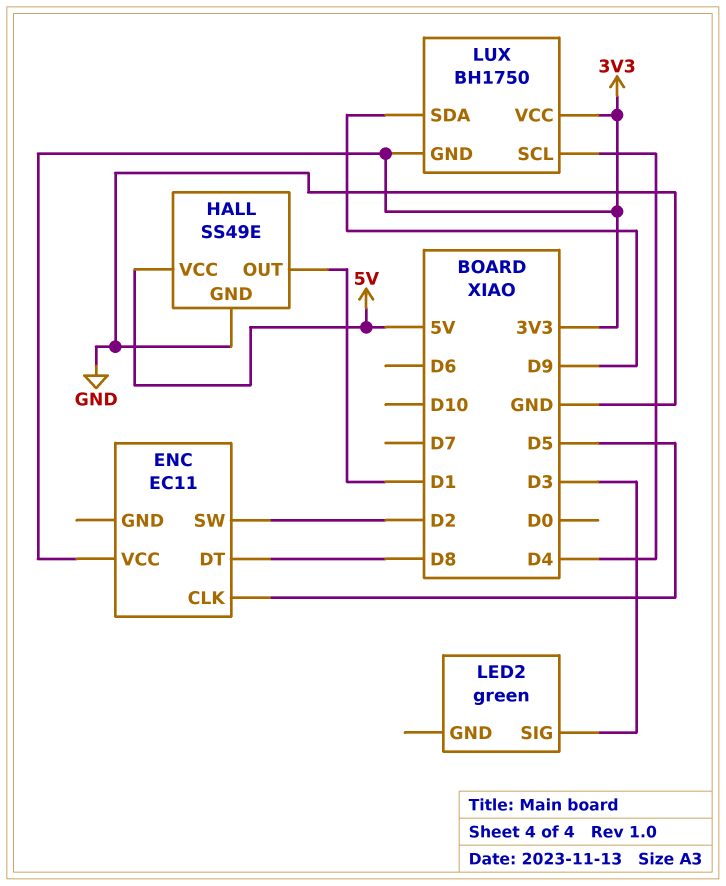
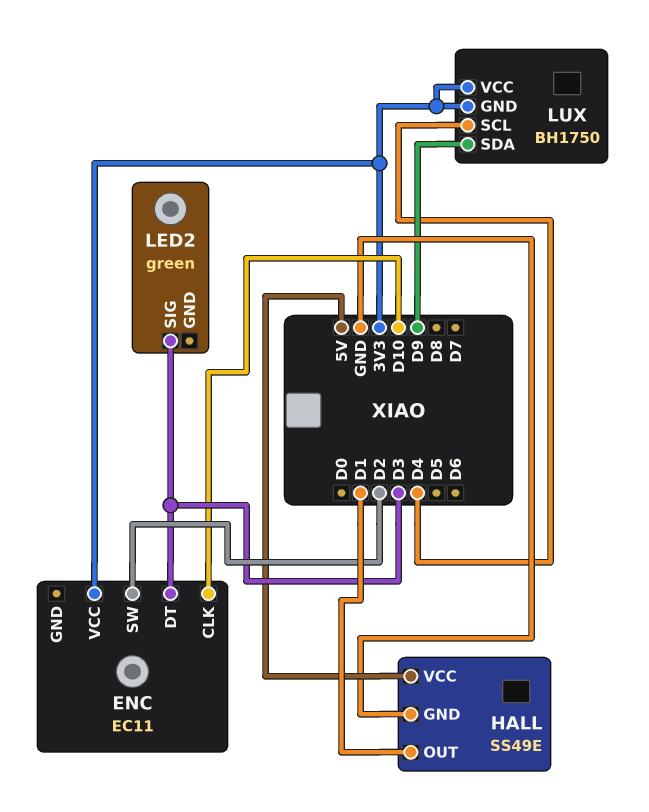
ENC pin CLK: D5 -> D10
ENC pin DT: D8 -> D3

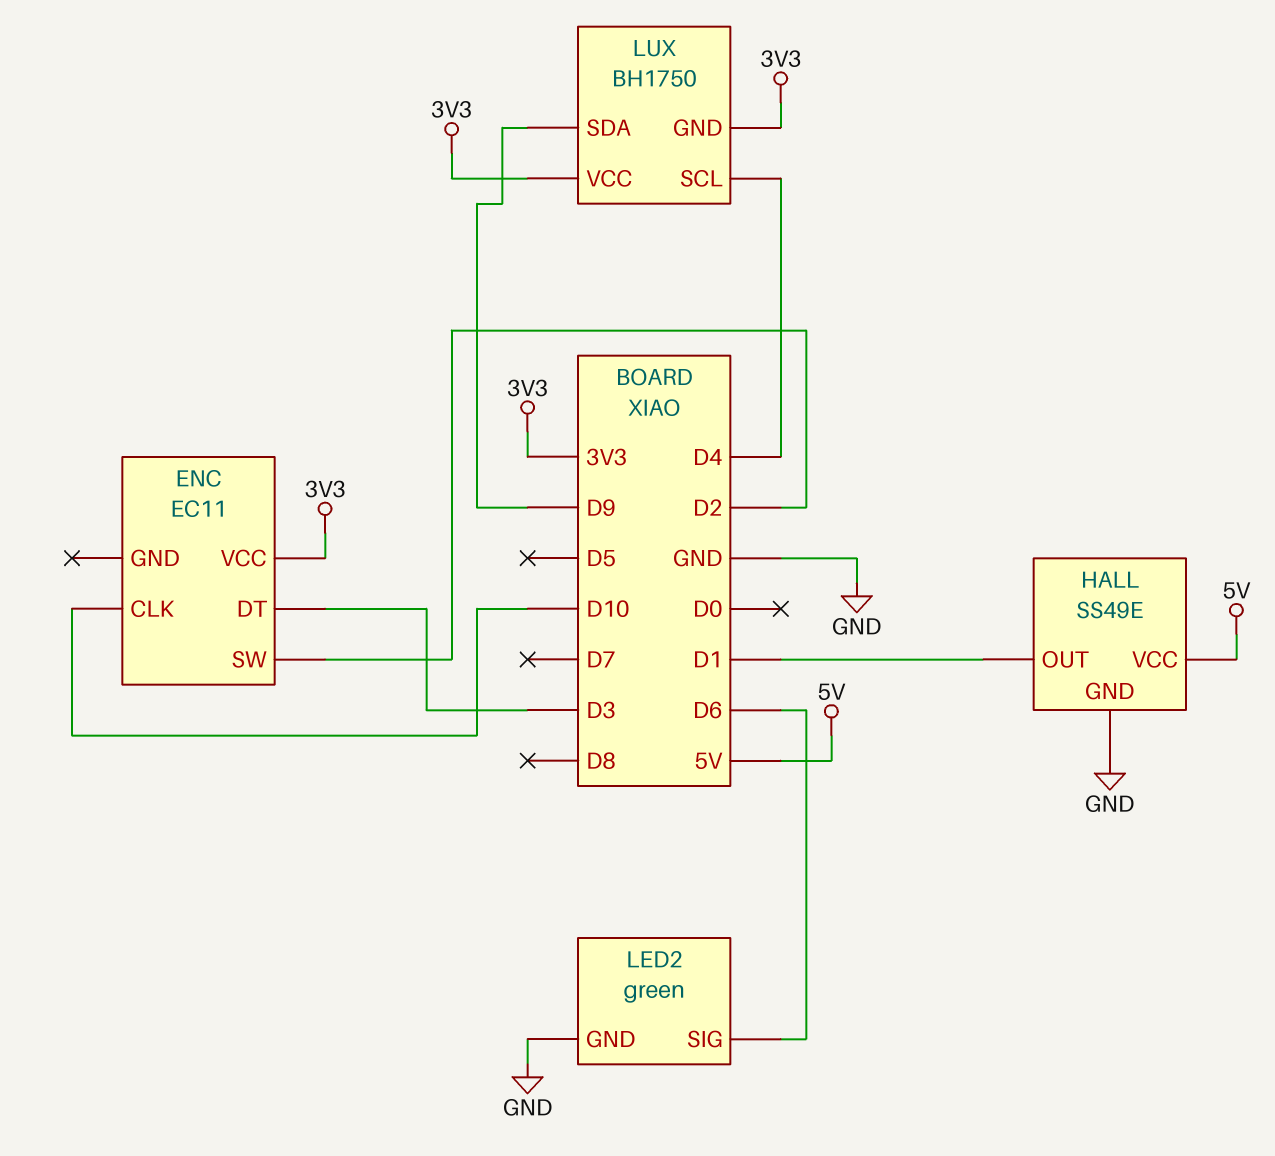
LED2 pin GND: none -> GND
LED2 pin SIG: D3 -> D6

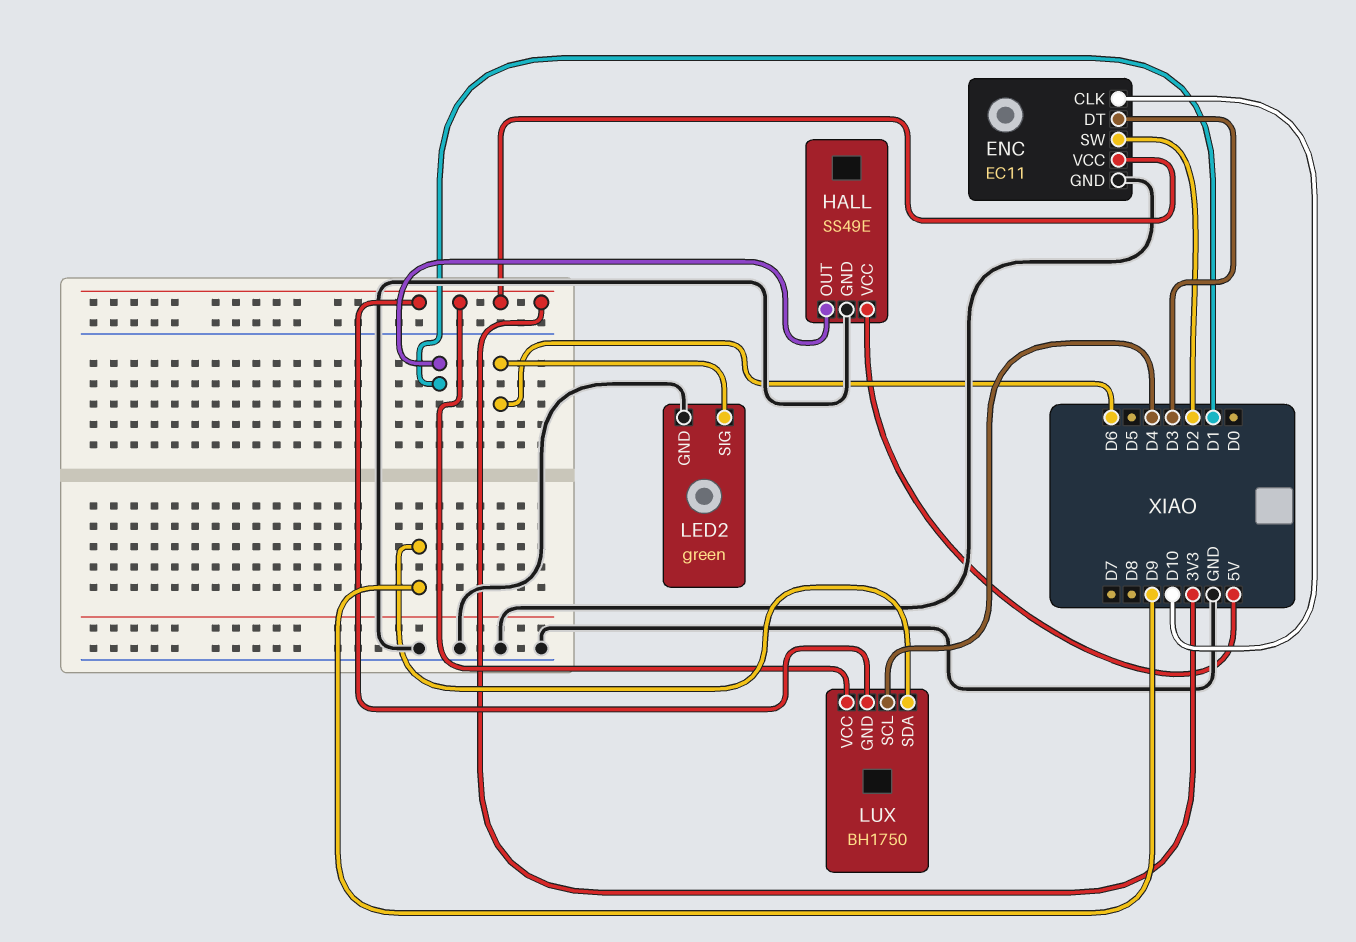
ENC pin GND: none -> GND

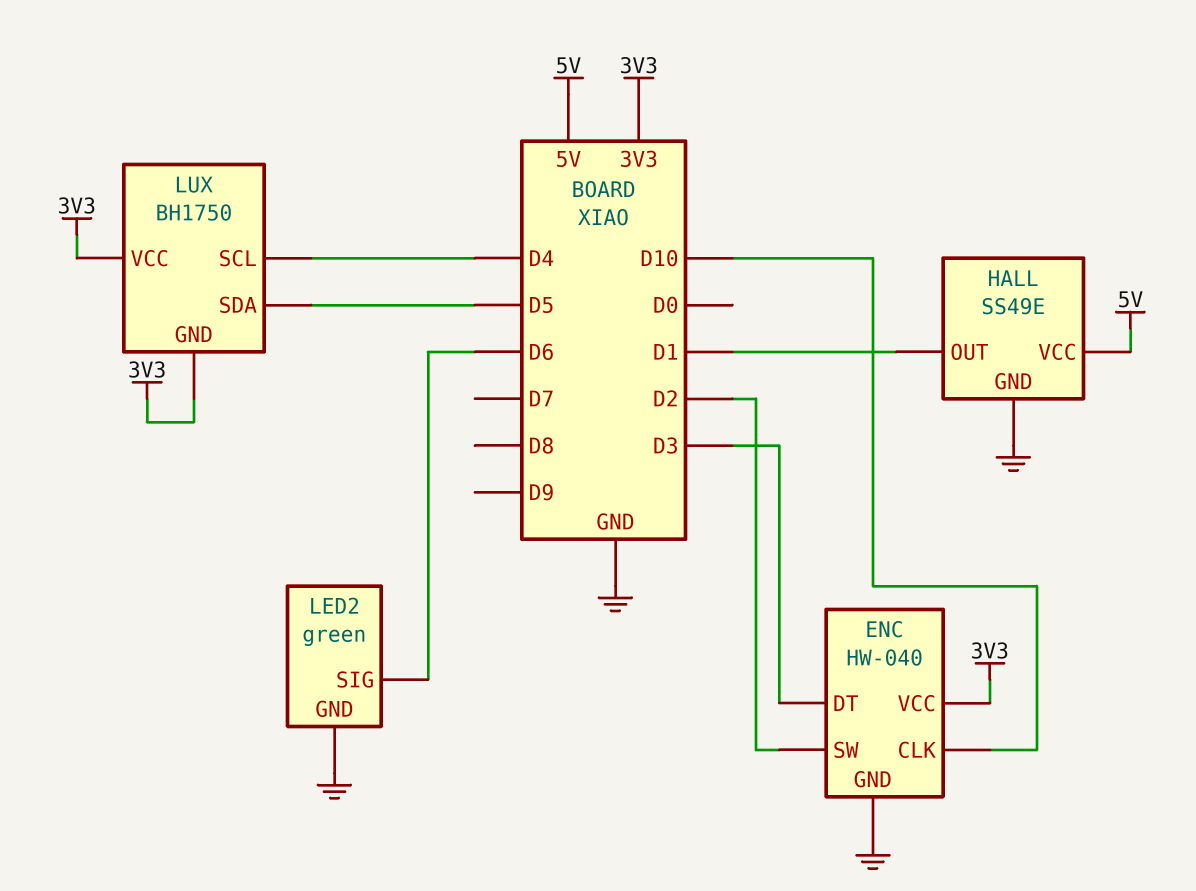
ENC: EC11 -> HW-040
LUX pin SDA: D9 -> D5

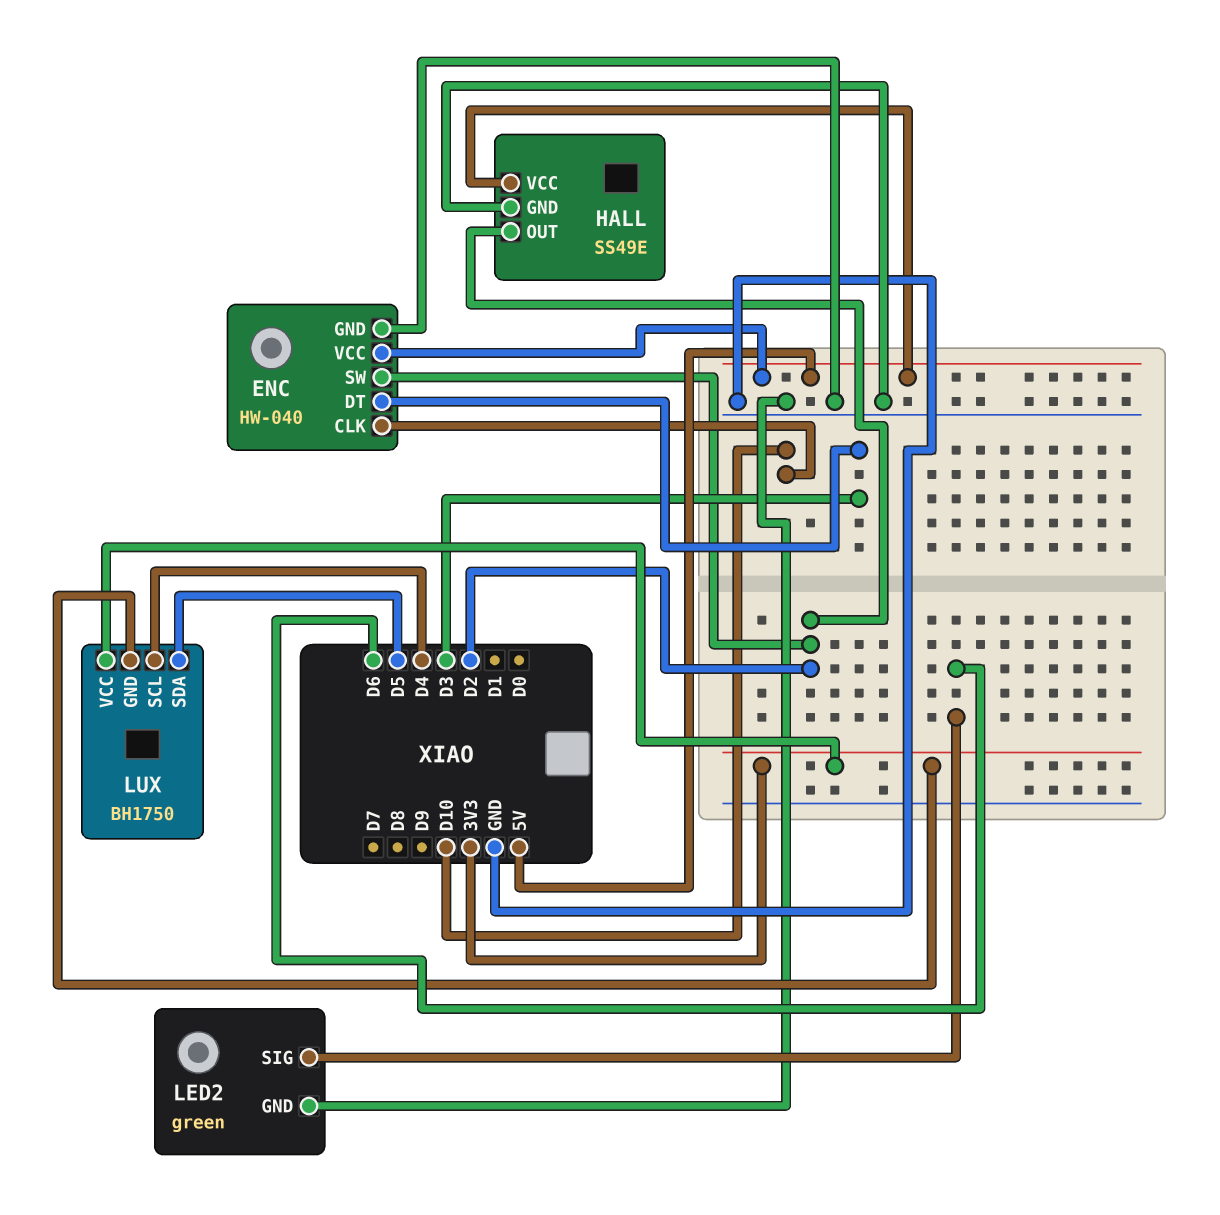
ENC pin VCC: 3V3 -> 5V
HALL pin OUT: D1 -> D2

